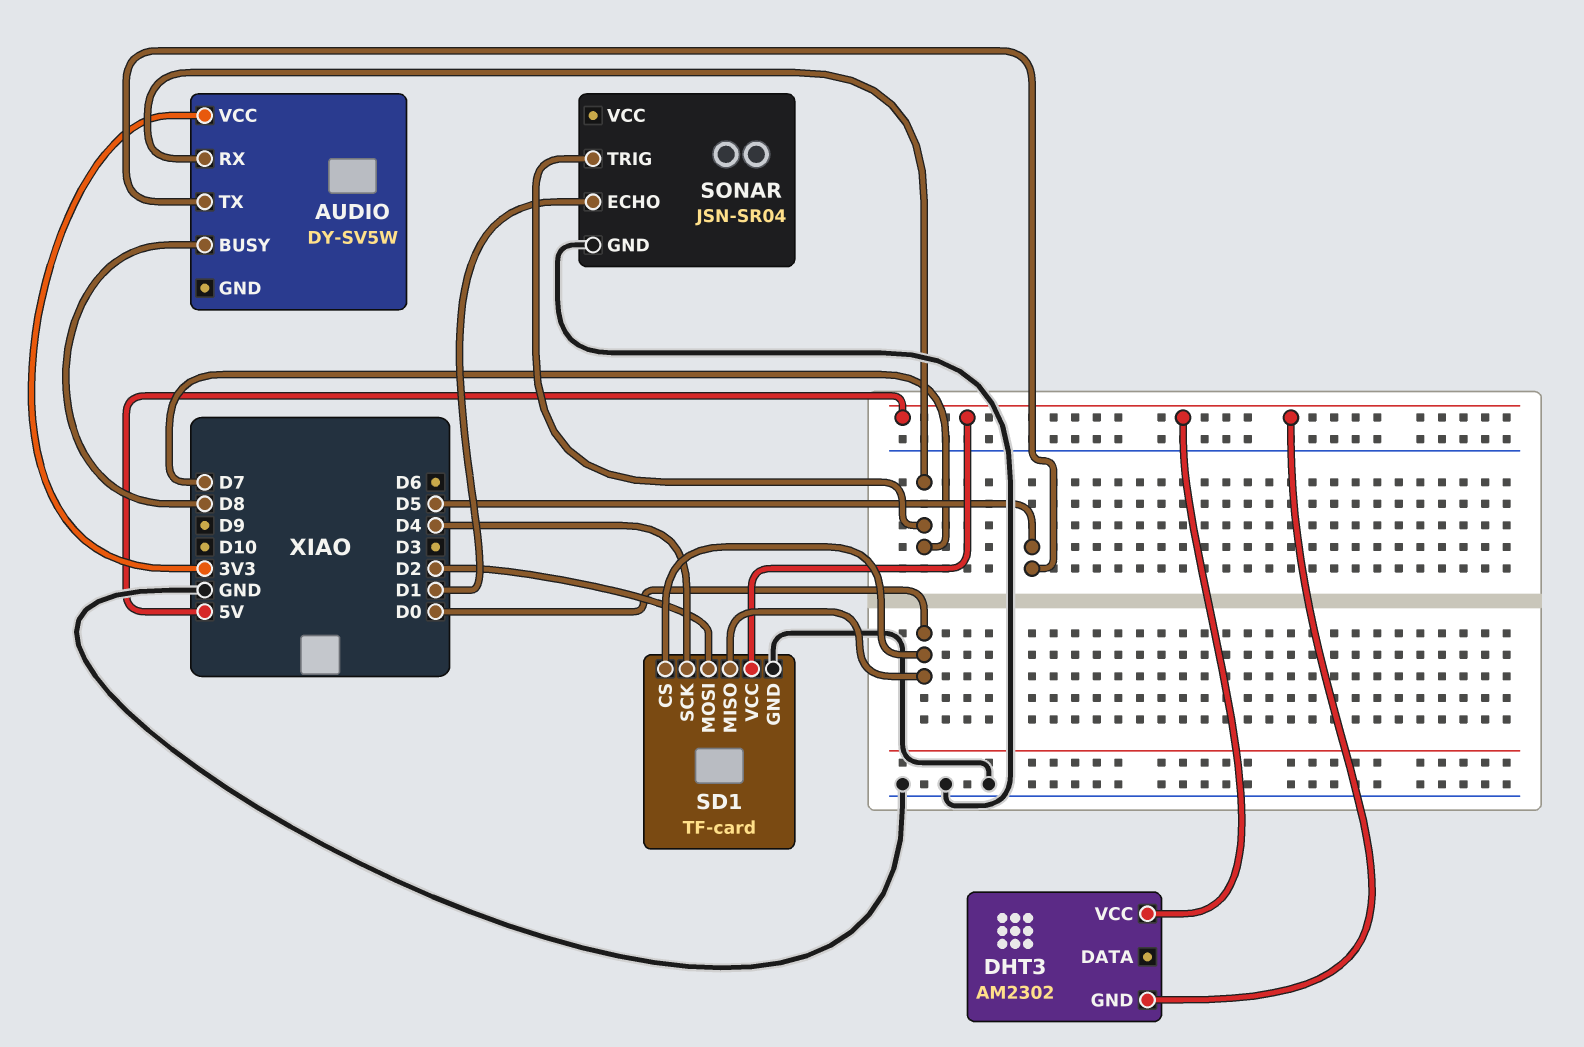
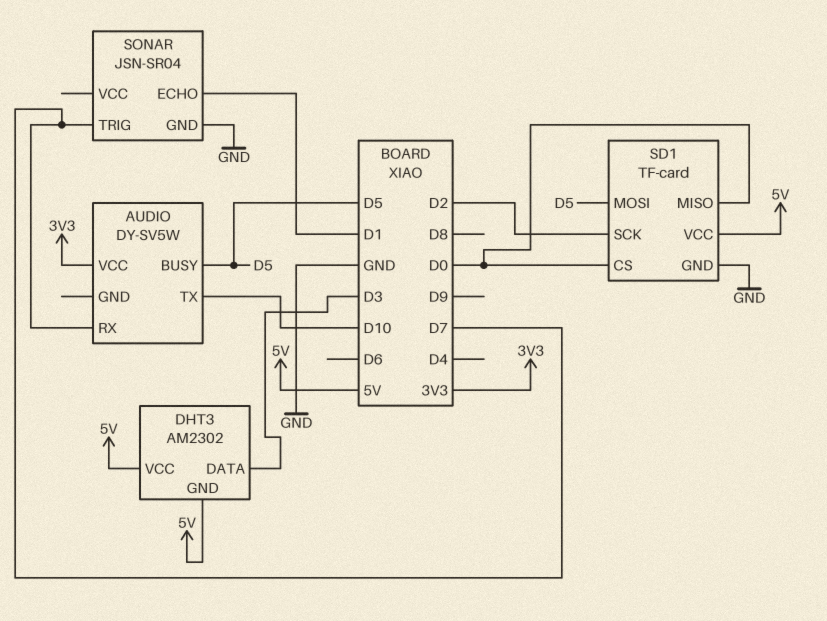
AUDIO pin BUSY: D8 -> D5
AUDIO pin TX: D5 -> D10
DHT3 pin DATA: none -> D3
SD1 pin MOSI: D2 -> D5
SD1 pin SCK: D4 -> D2

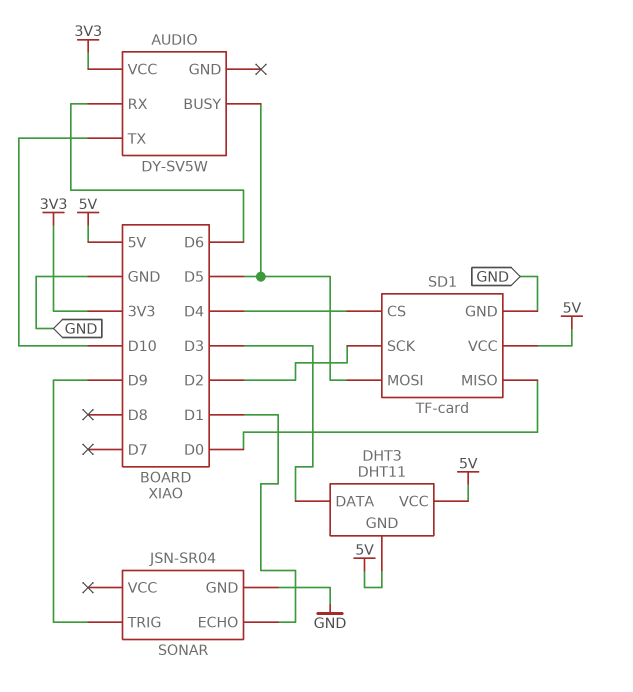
AUDIO pin RX: D7 -> D6
DHT3: AM2302 -> DHT11
SD1 pin CS: D0 -> D4
SONAR pin TRIG: D7 -> D9

